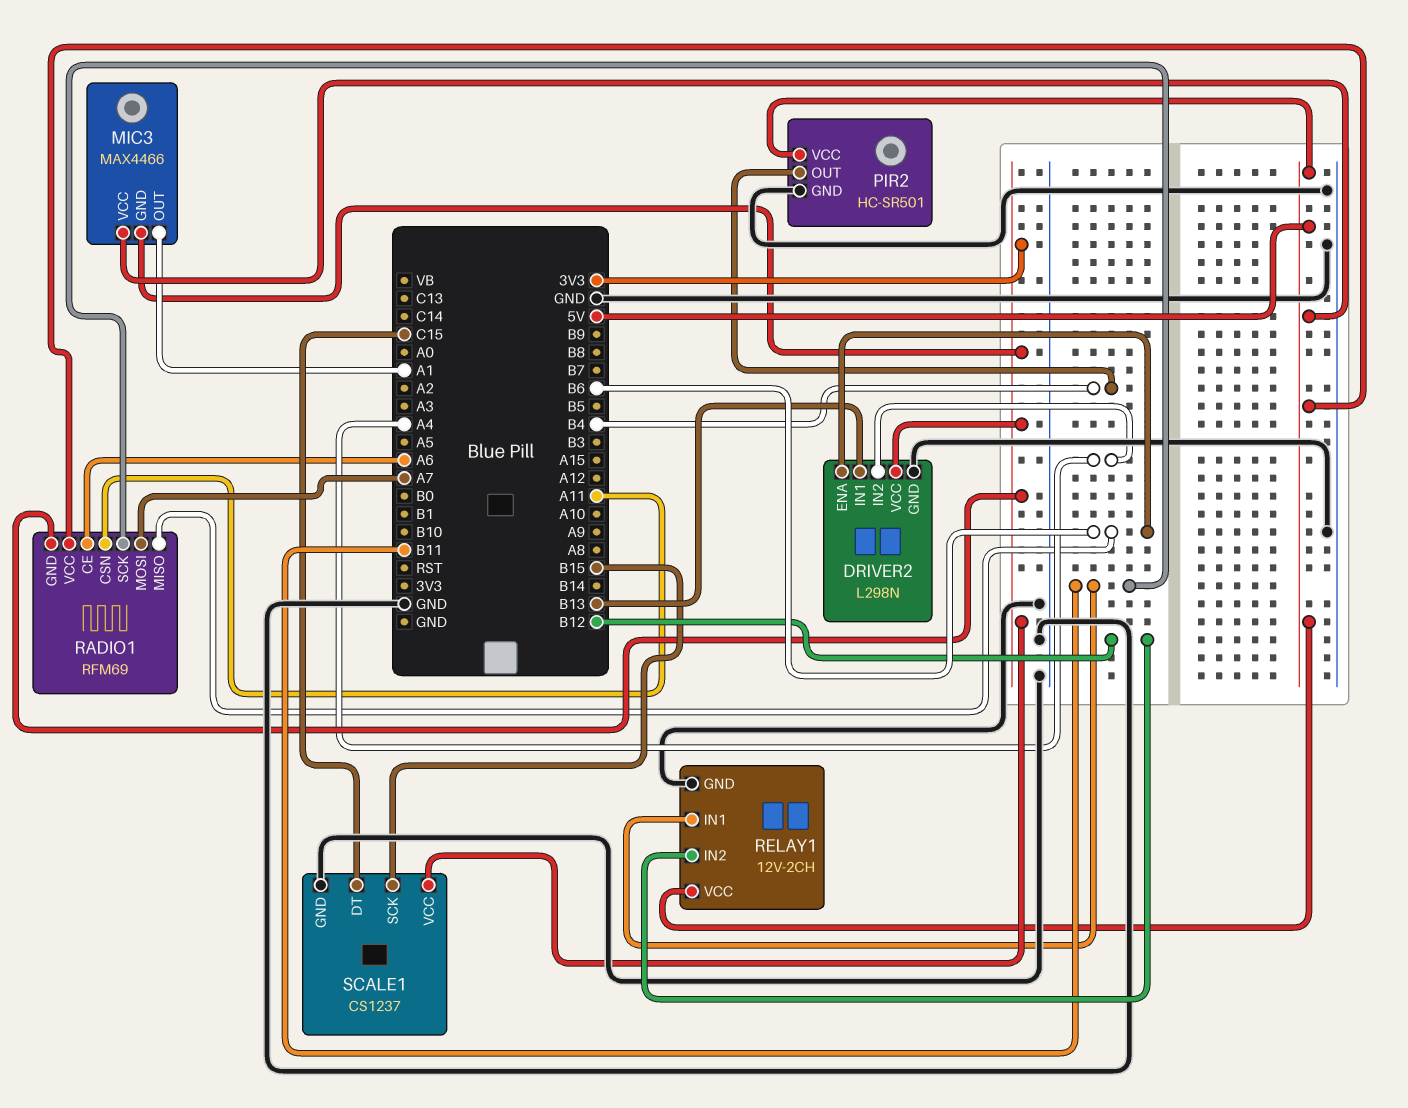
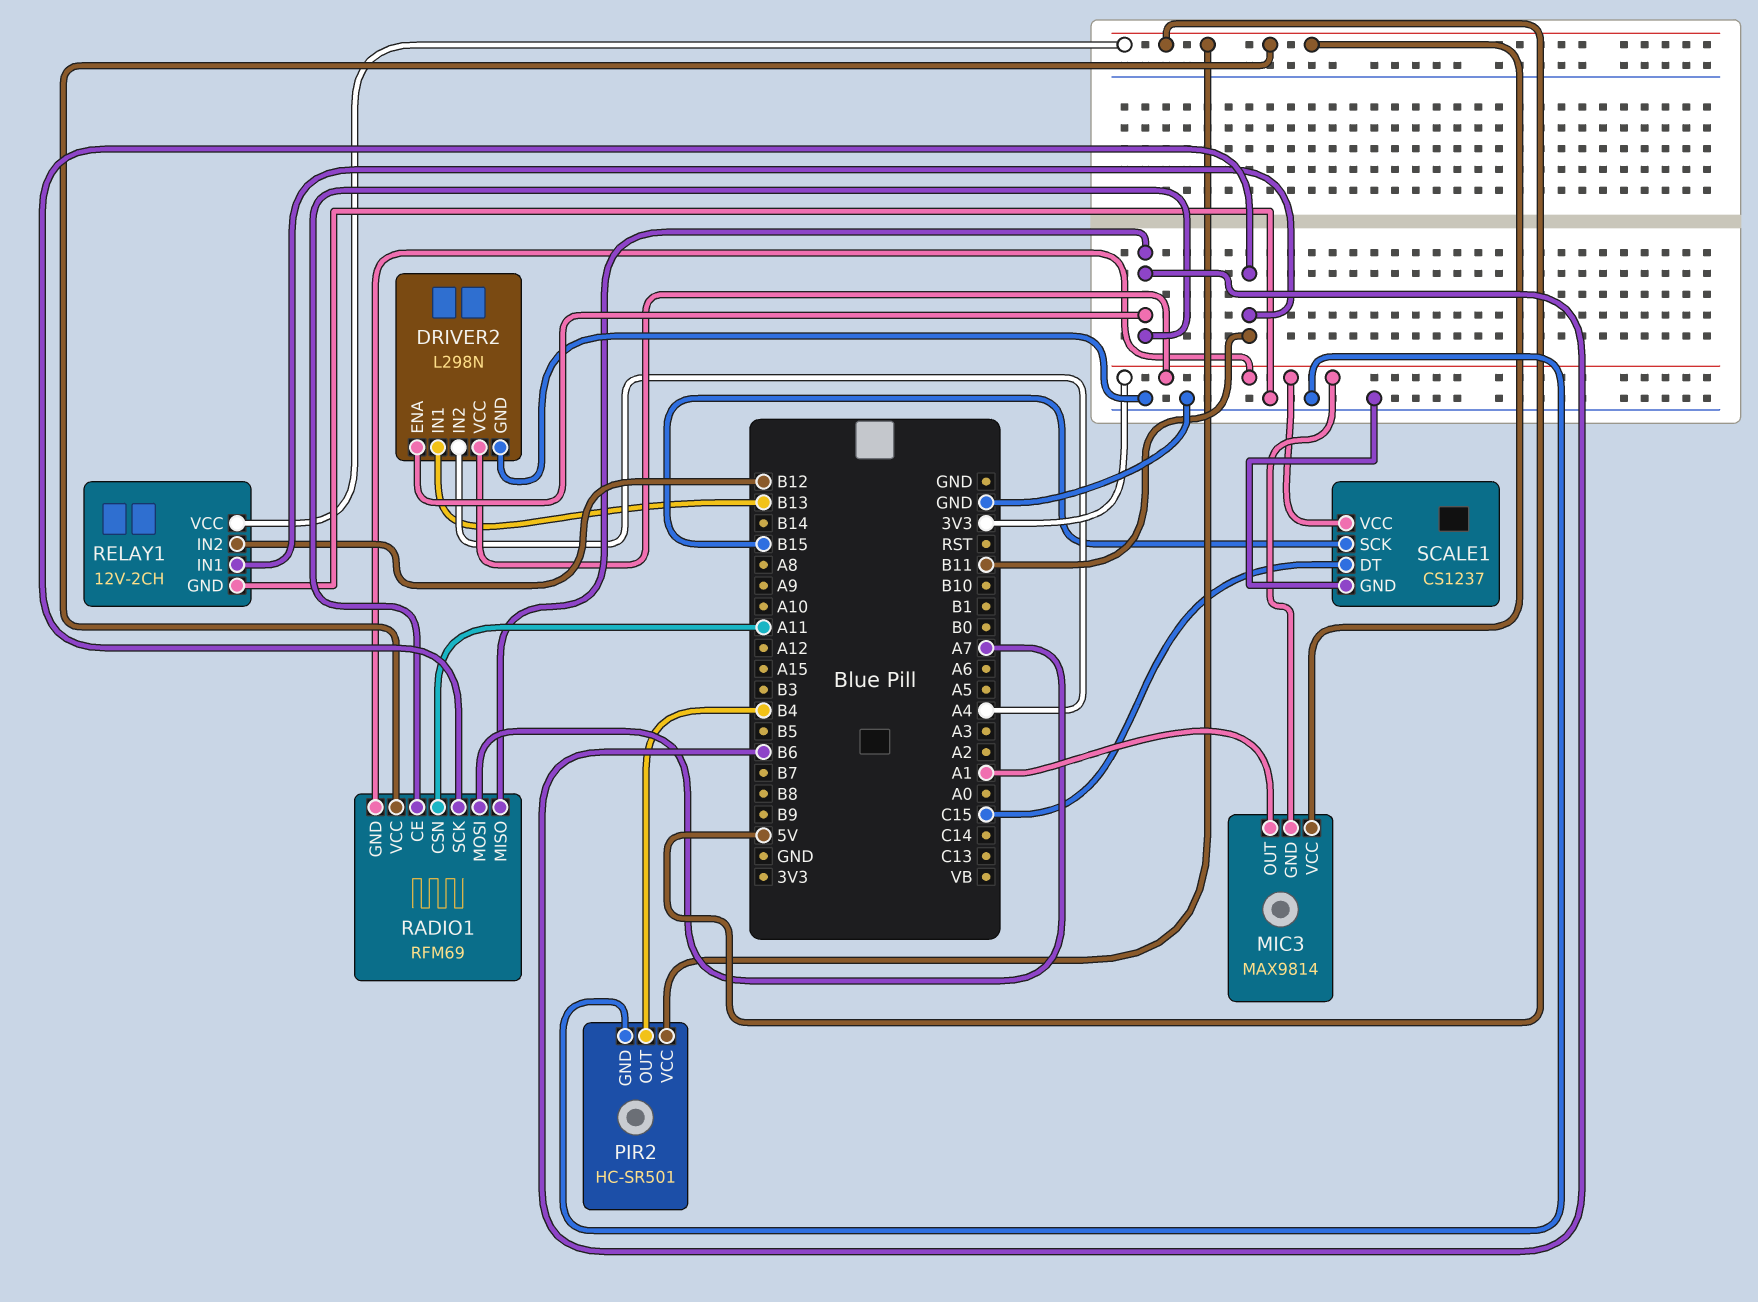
MIC3: MAX4466 -> MAX9814
RADIO1 pin CE: A6 -> B6

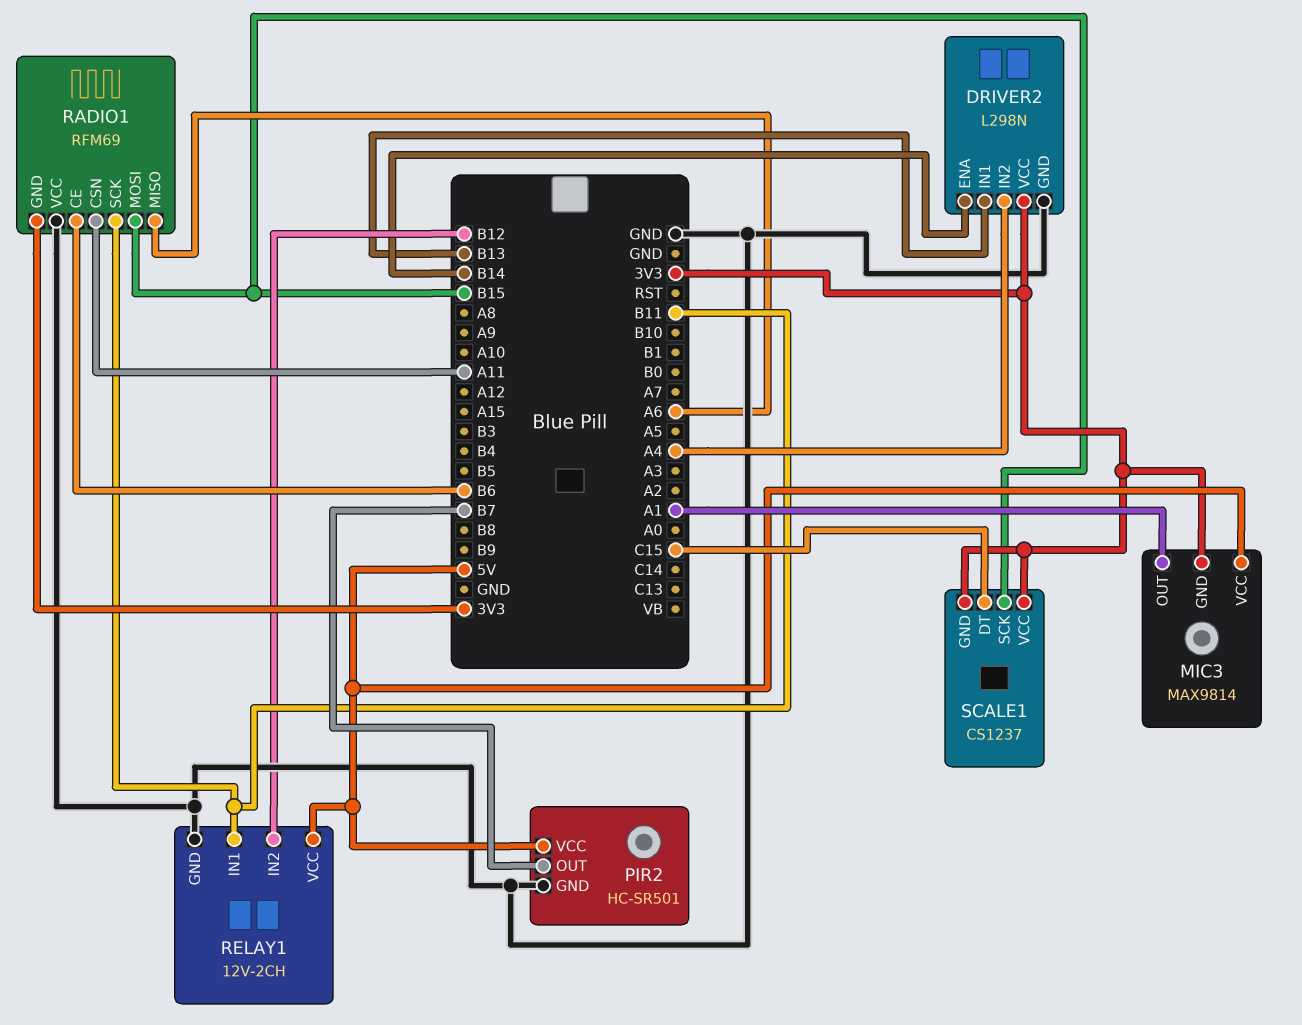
DRIVER2 pin ENA: B6 -> B14
PIR2 pin OUT: B4 -> B7
RADIO1 pin MISO: B6 -> A6
RADIO1 pin MOSI: A7 -> B15
RADIO1 pin VCC: 5V -> GND
SCALE1 pin GND: GND -> 3V3

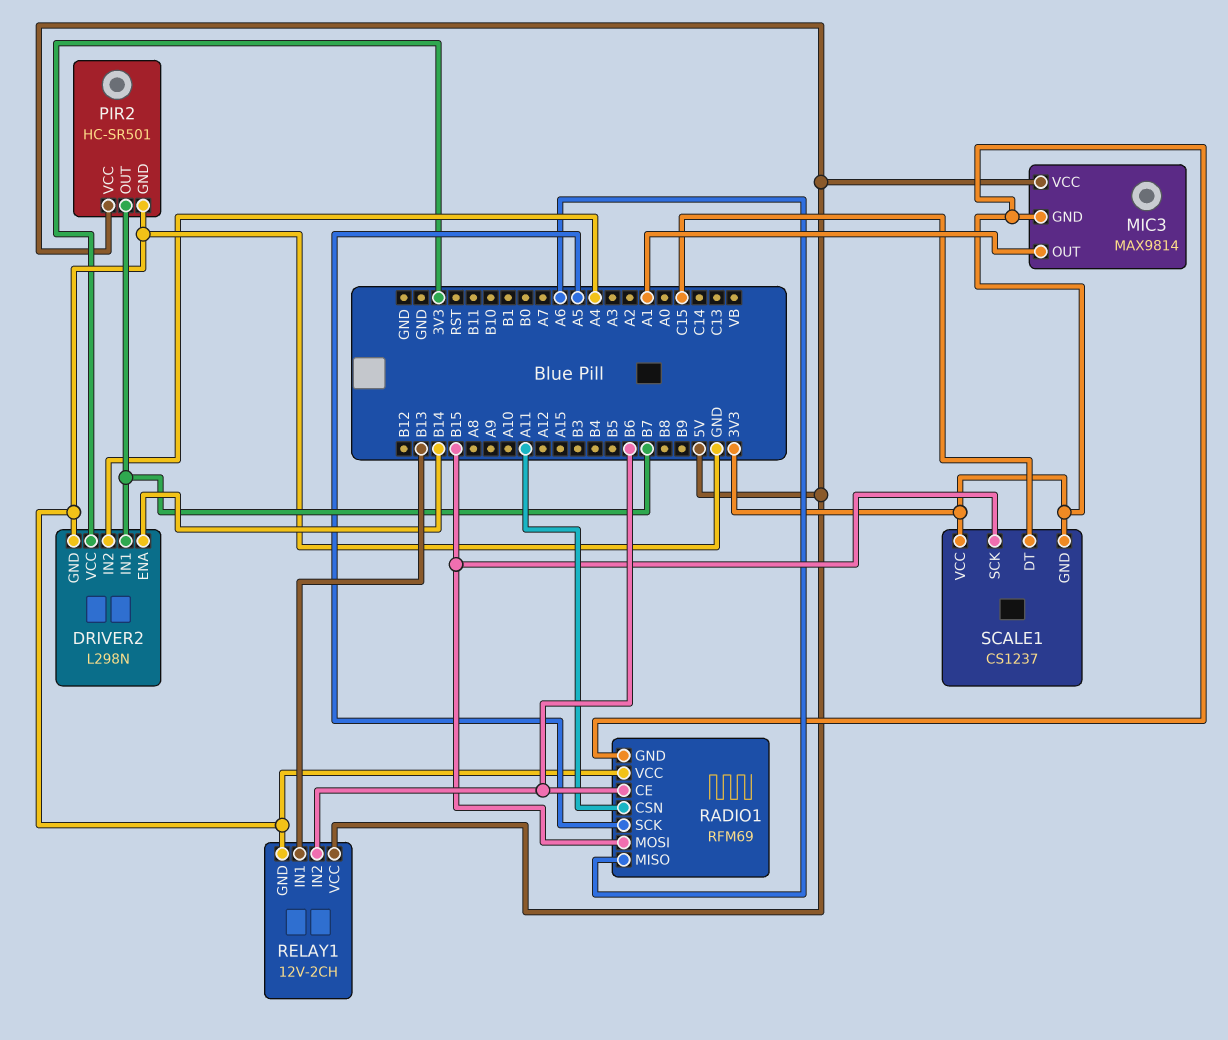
DRIVER2 pin IN1: B13 -> B7
RADIO1 pin SCK: B11 -> A5
RELAY1 pin IN1: B11 -> B13
RELAY1 pin IN2: B12 -> B6

